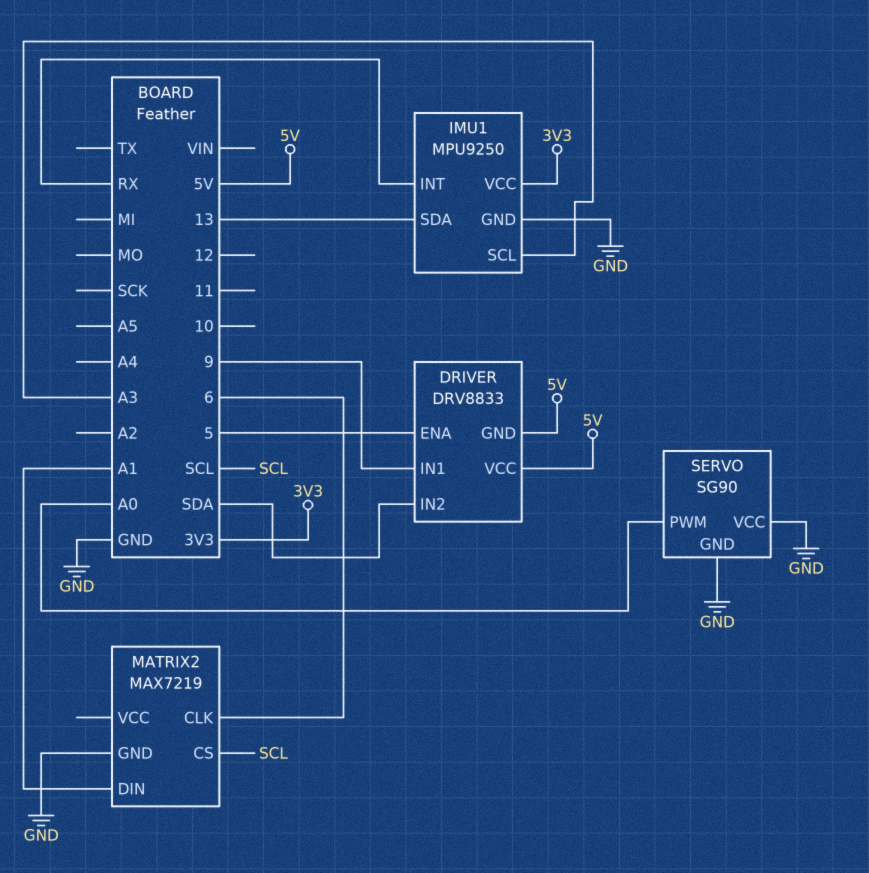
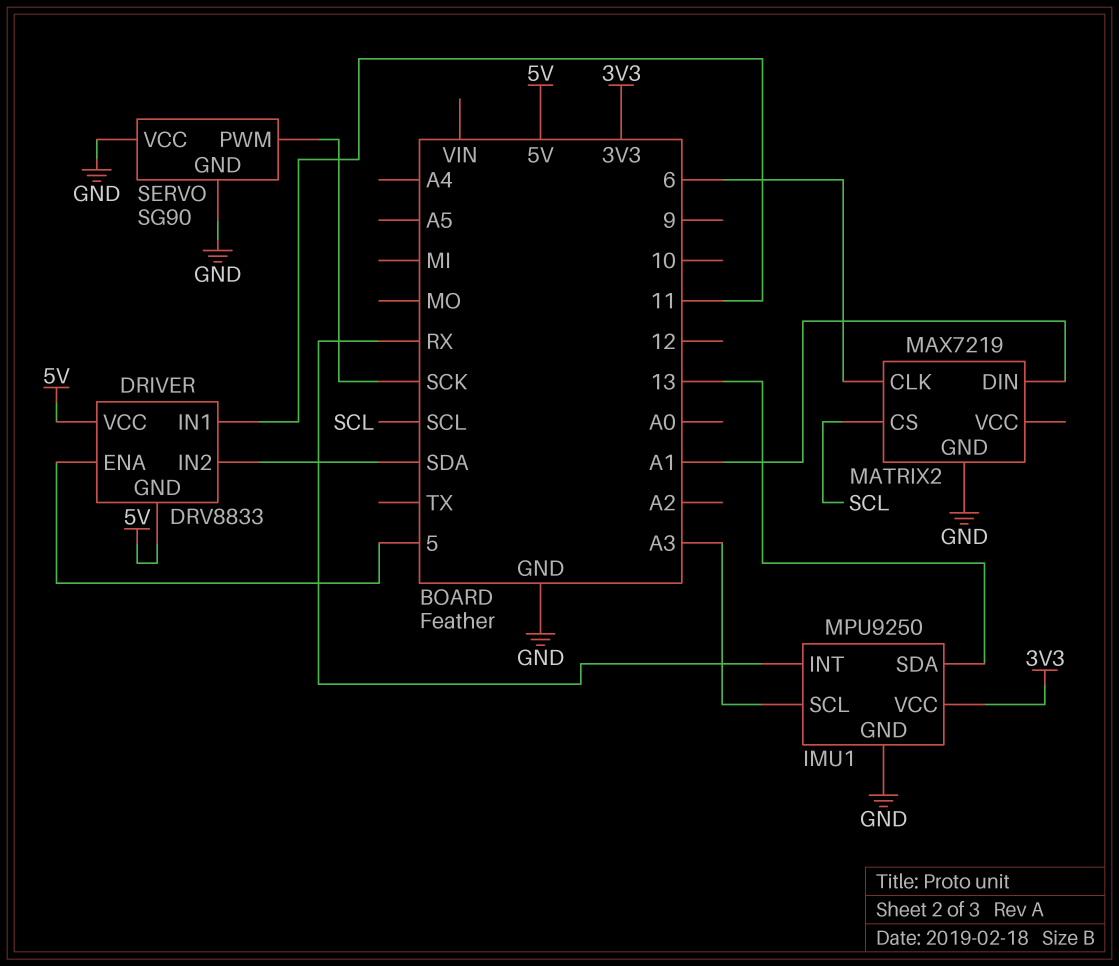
DRIVER pin IN1: 9 -> 11
SERVO pin PWM: A0 -> SCK

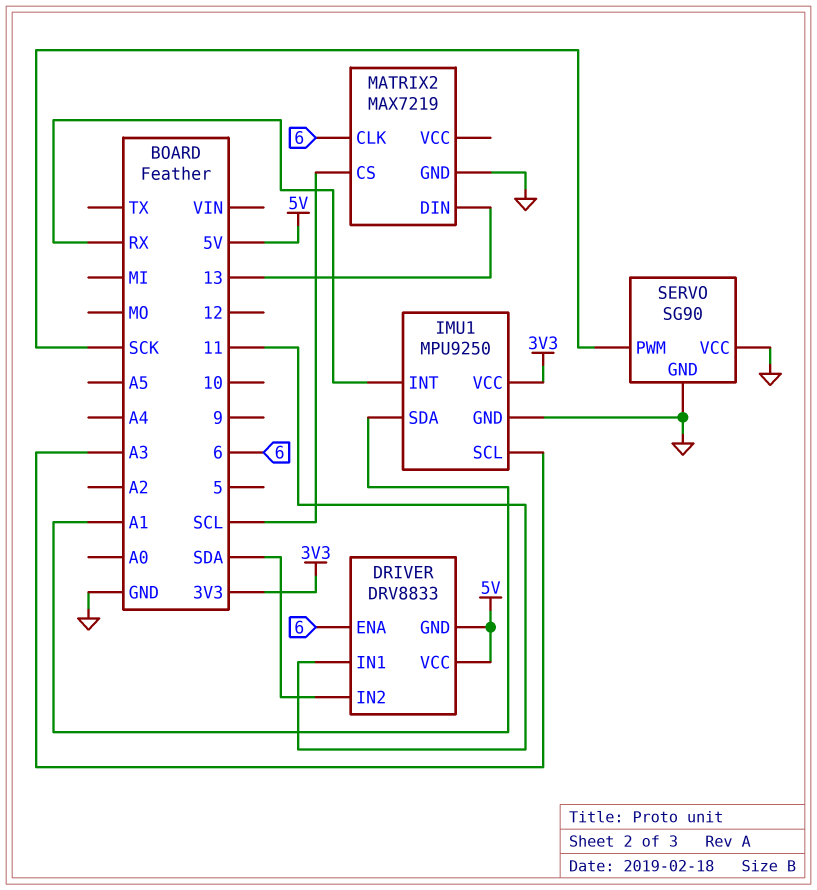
DRIVER pin ENA: 5 -> 6
IMU1 pin SDA: 13 -> A1
MATRIX2 pin DIN: A1 -> 13

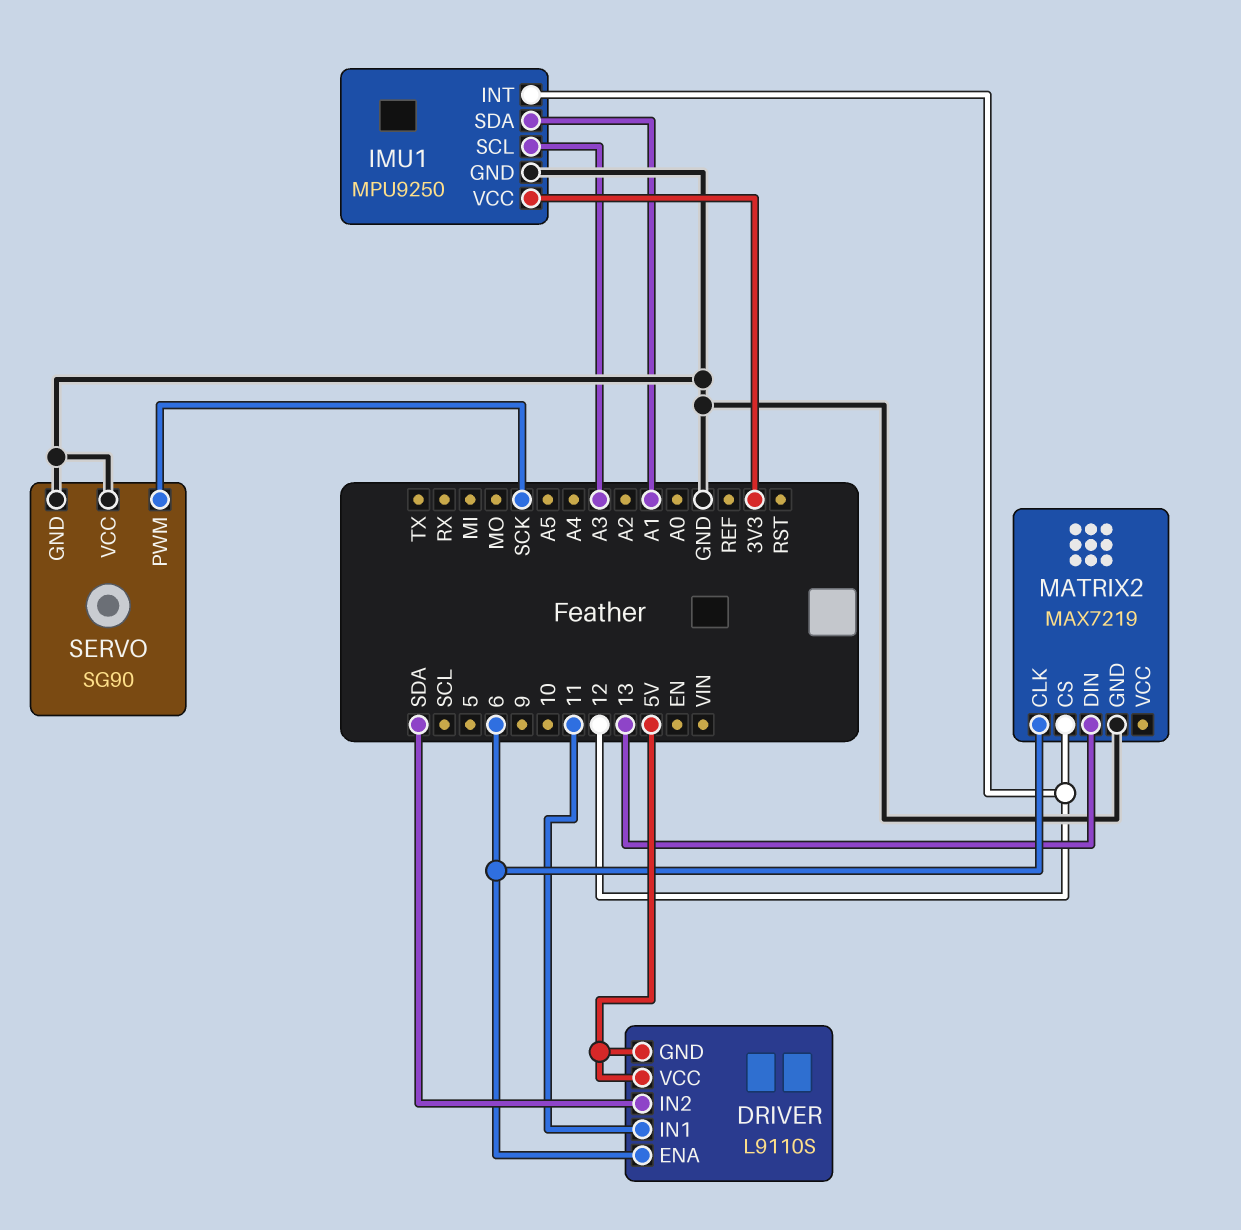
DRIVER: DRV8833 -> L9110S
IMU1 pin INT: RX -> 12
MATRIX2 pin CS: SCL -> 12

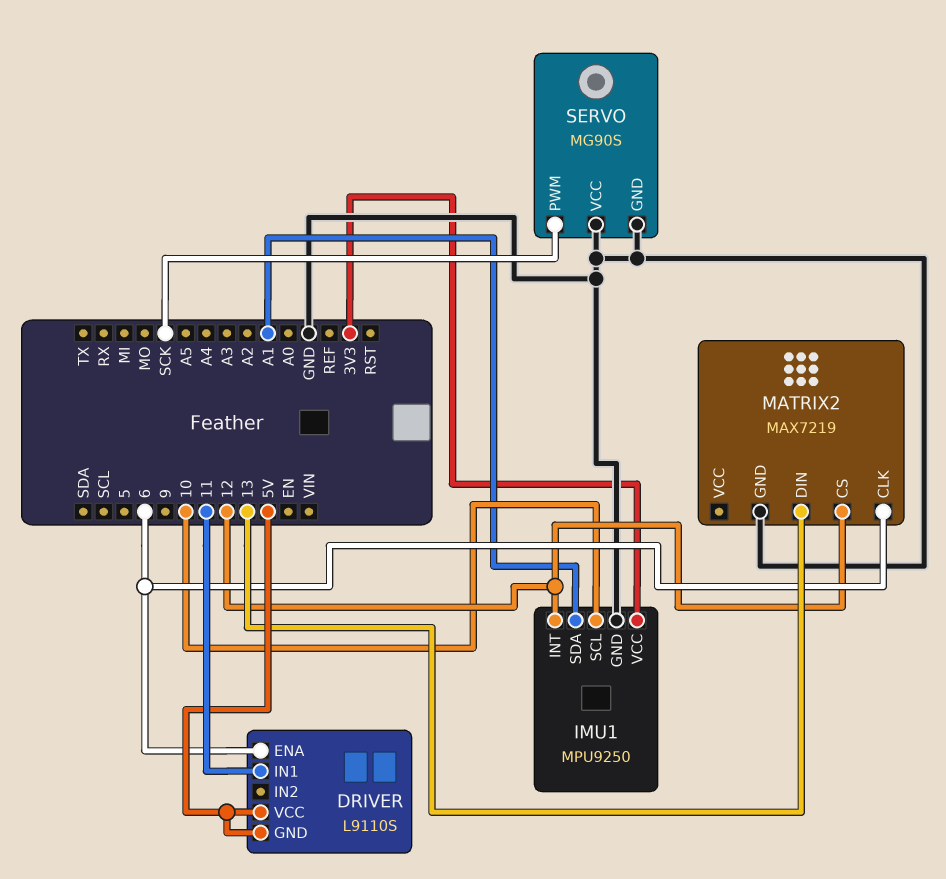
DRIVER pin IN2: SDA -> none
IMU1 pin SCL: A3 -> 10
SERVO: SG90 -> MG90S

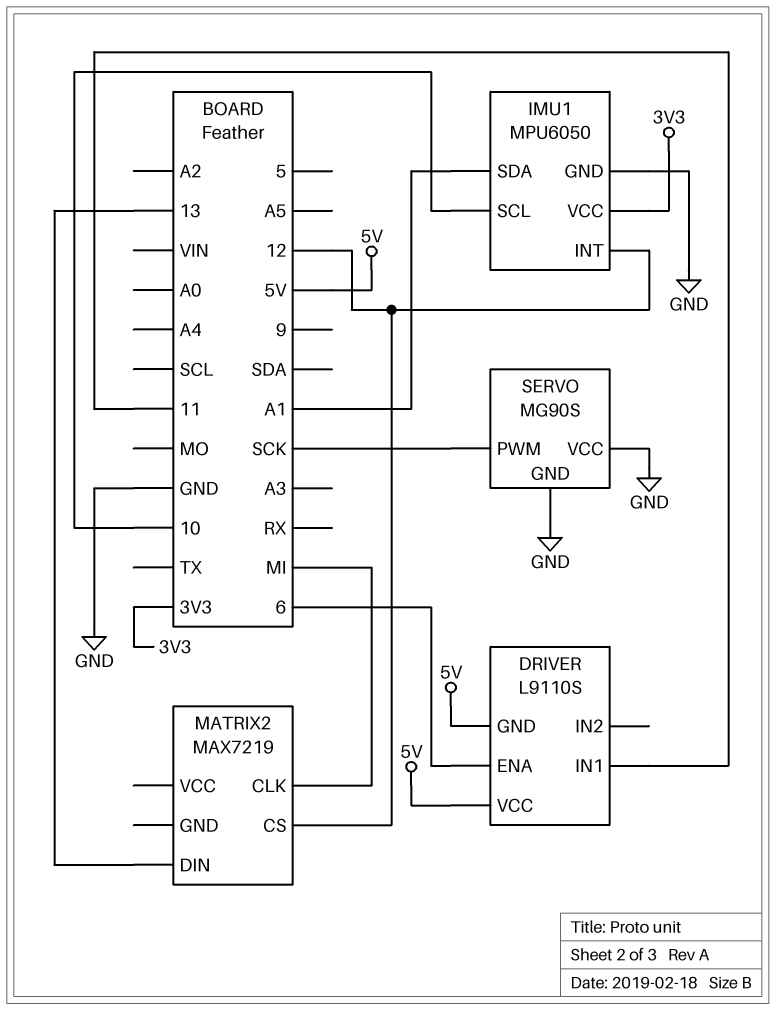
IMU1: MPU9250 -> MPU6050
MATRIX2 pin CLK: 6 -> MI
MATRIX2 pin GND: GND -> none

